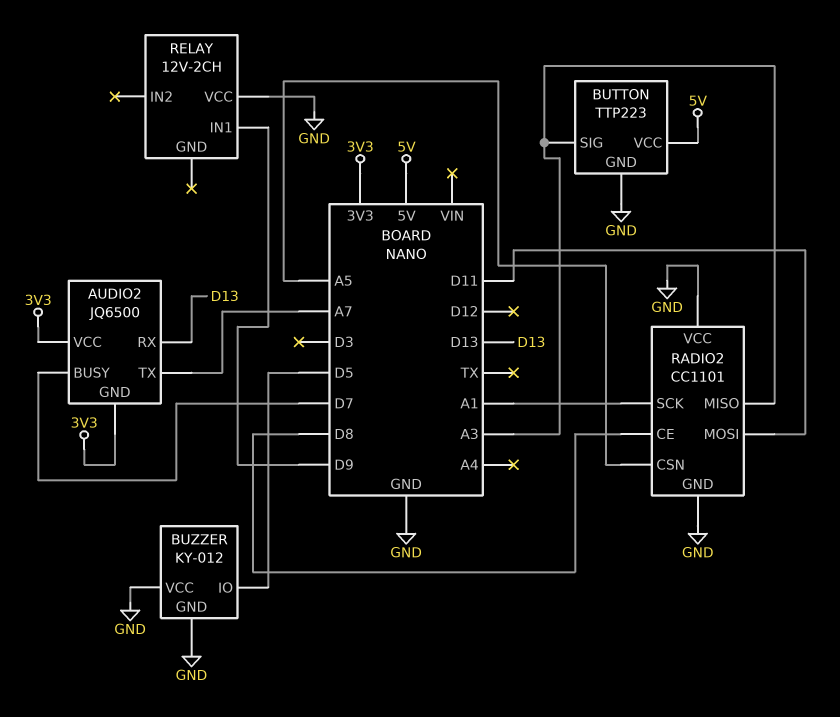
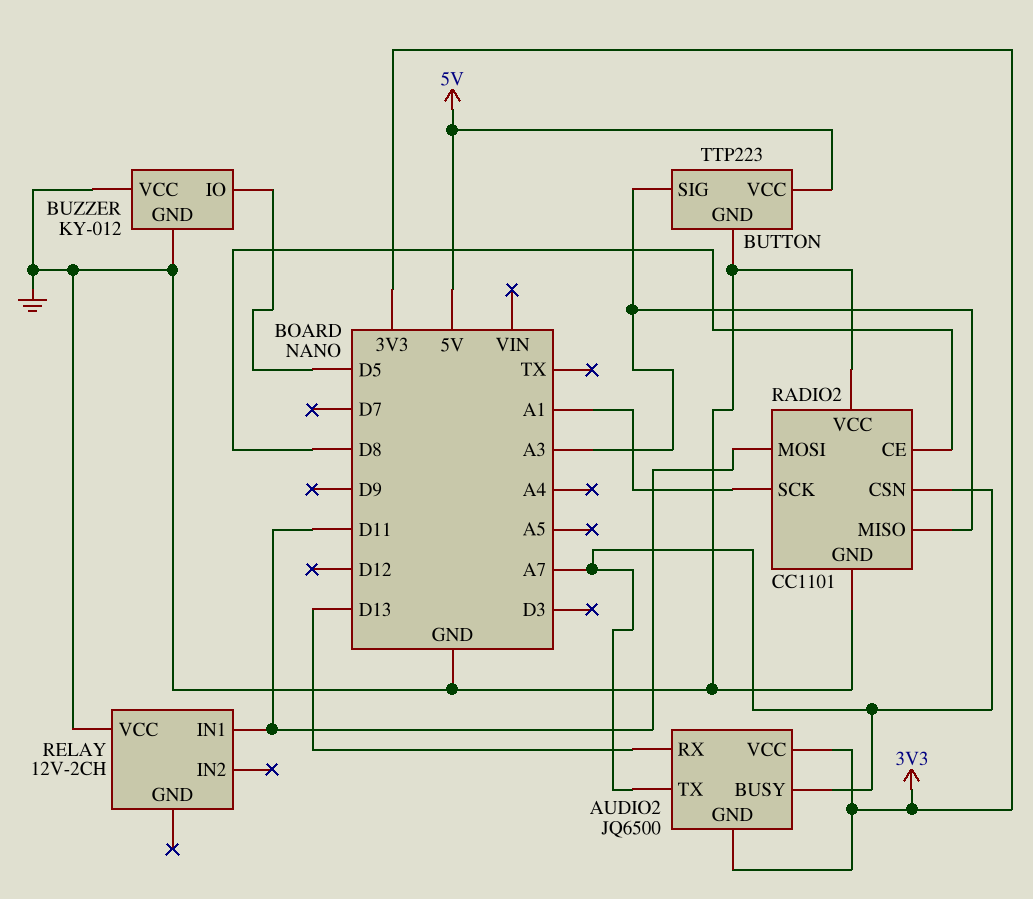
AUDIO2 pin BUSY: D7 -> A7
RADIO2 pin CSN: A5 -> A7
RELAY pin IN1: D9 -> D11

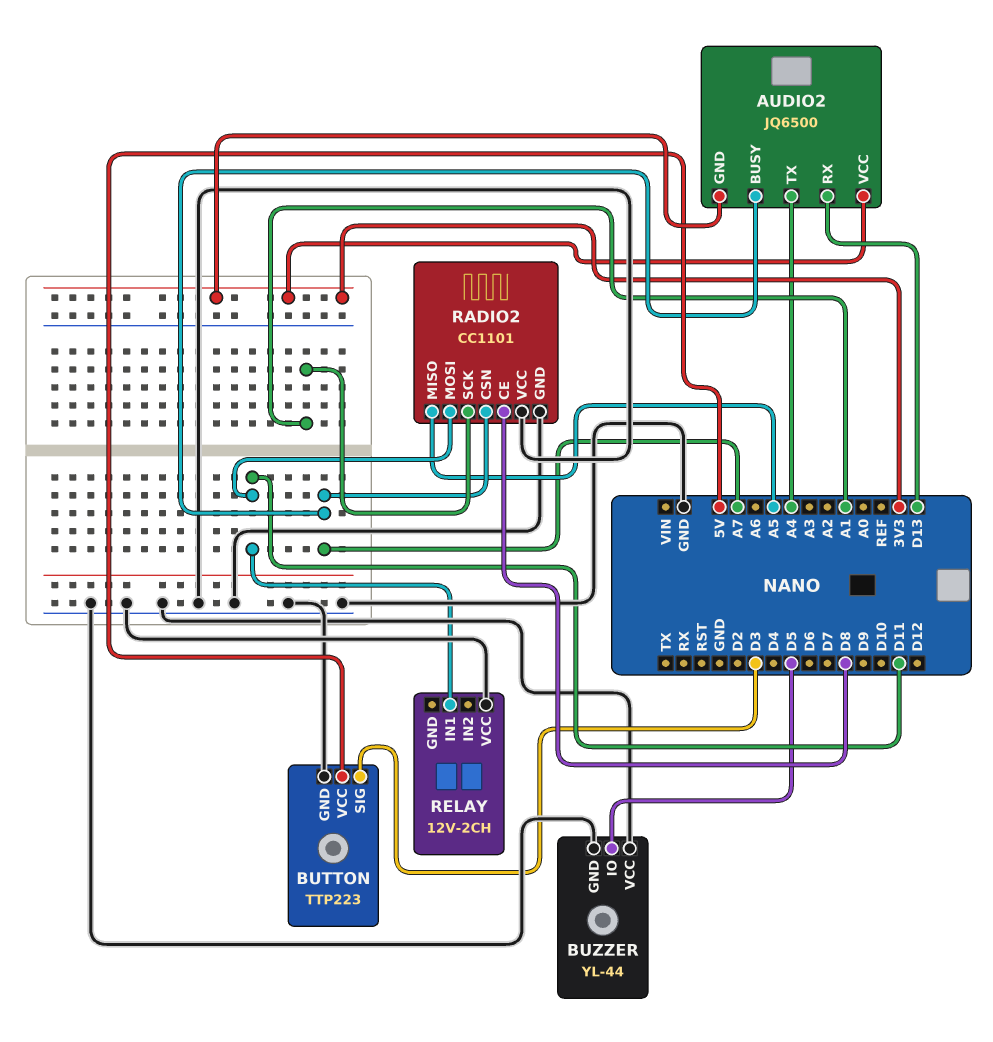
AUDIO2 pin TX: A7 -> A4
BUTTON pin SIG: A3 -> D3
BUZZER: KY-012 -> YL-44
RADIO2 pin MISO: A3 -> A5

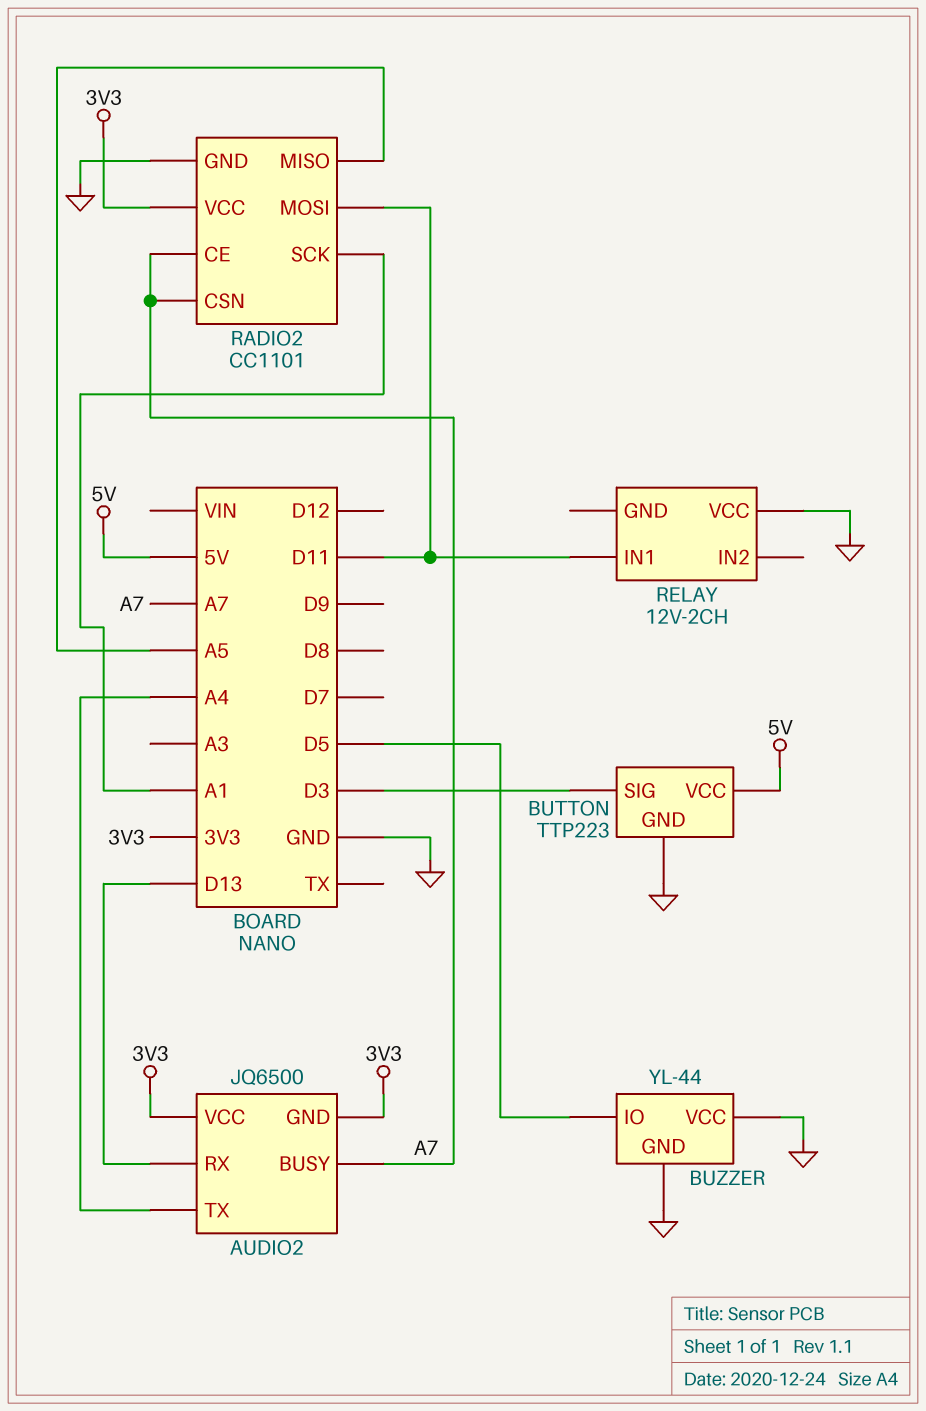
RADIO2 pin CE: D8 -> A7
RADIO2 pin VCC: GND -> 3V3

